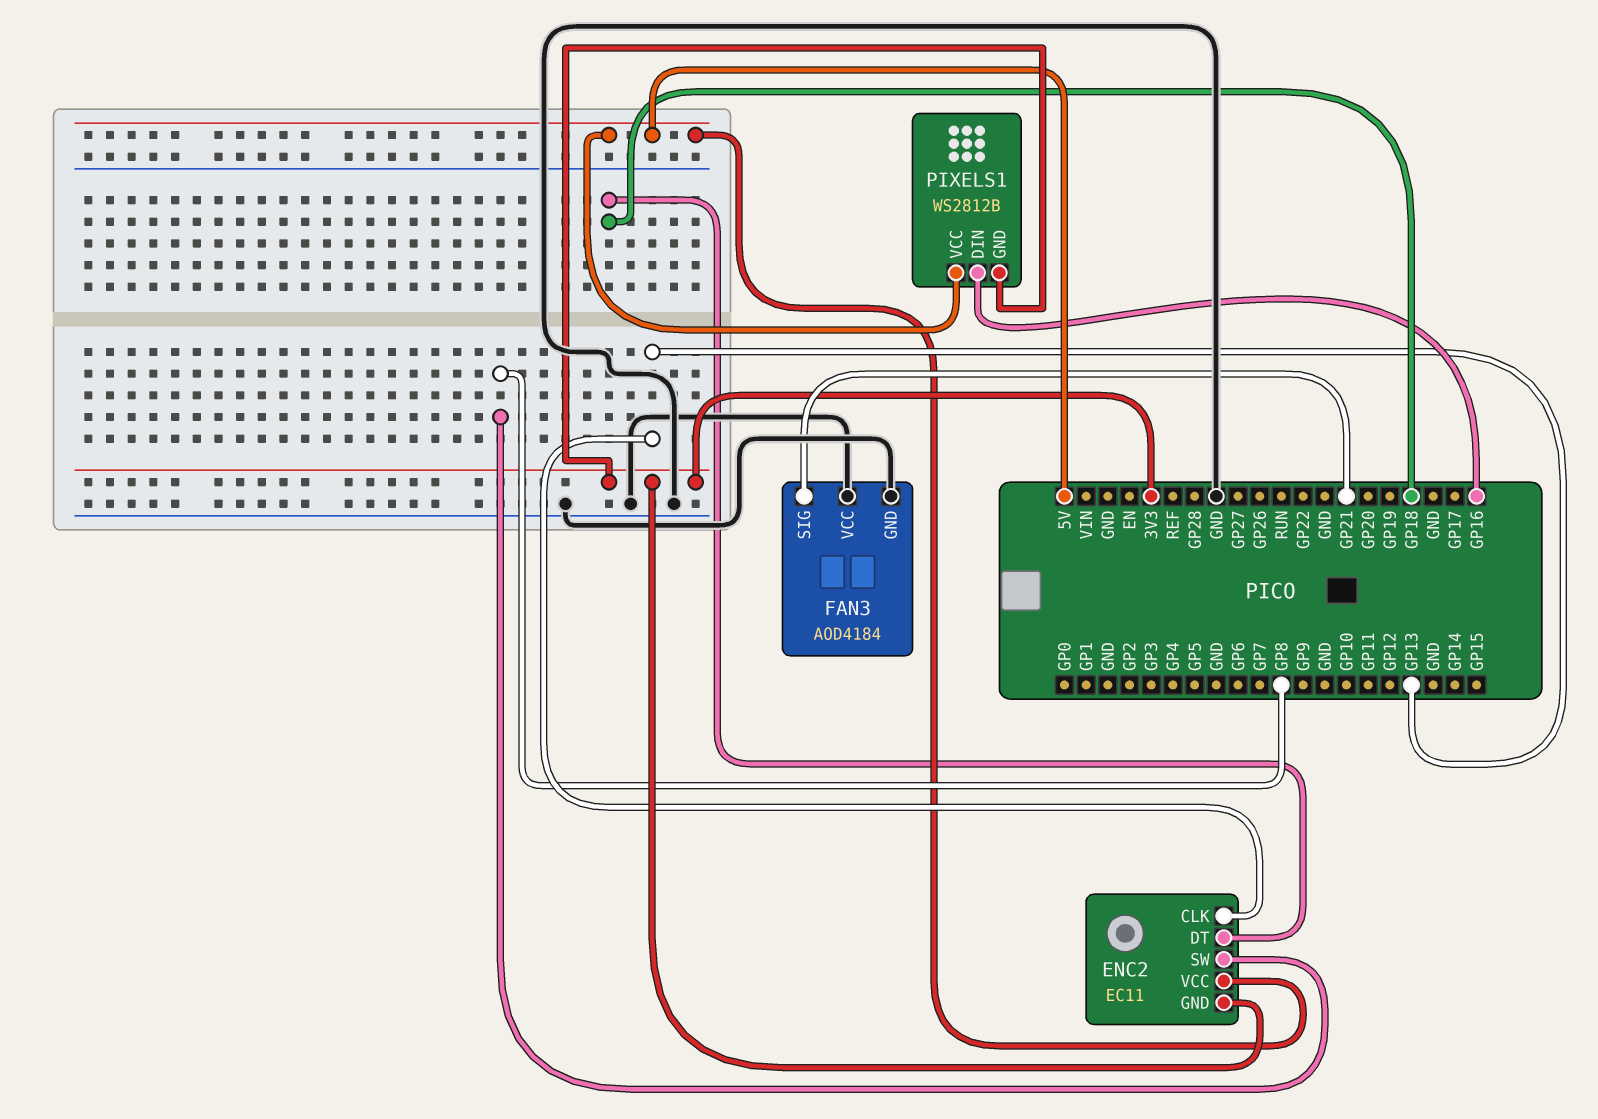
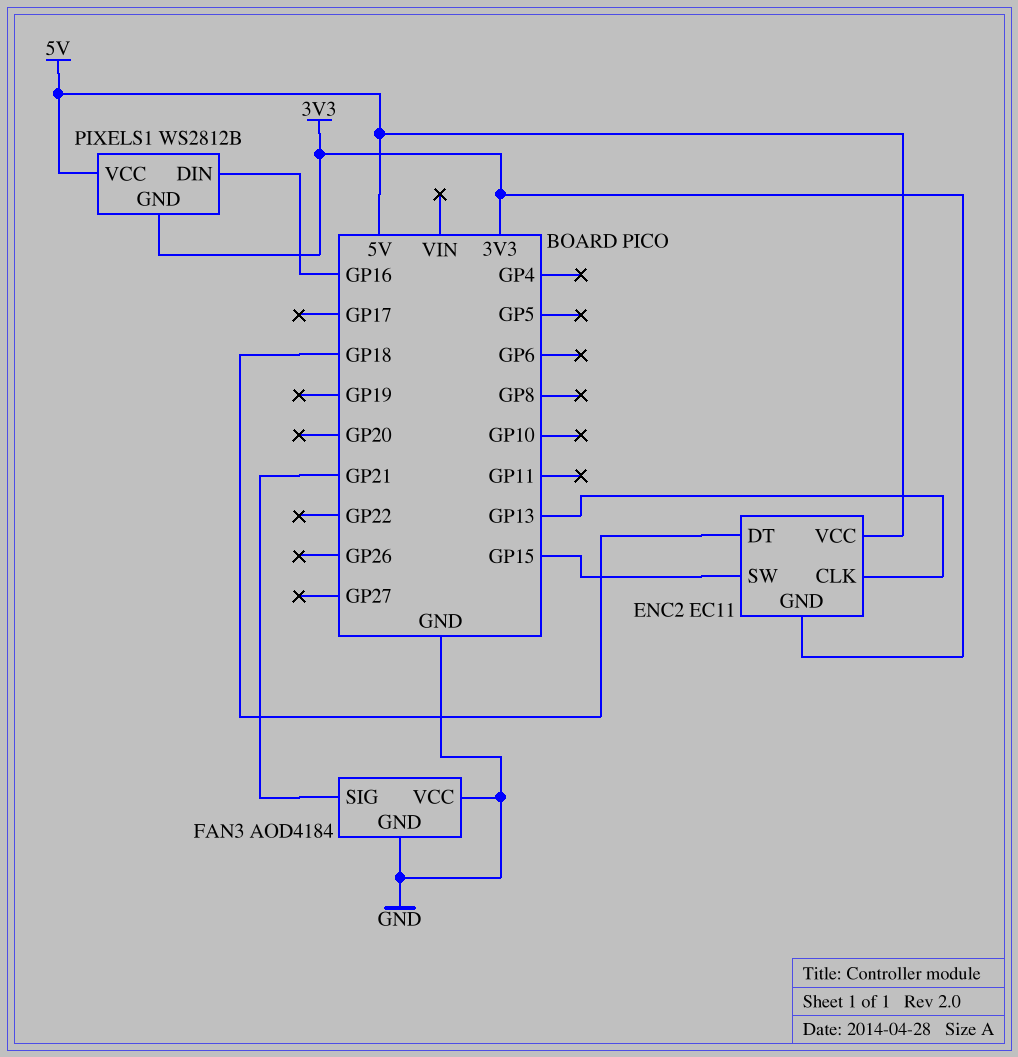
ENC2 pin SW: GP8 -> GP15

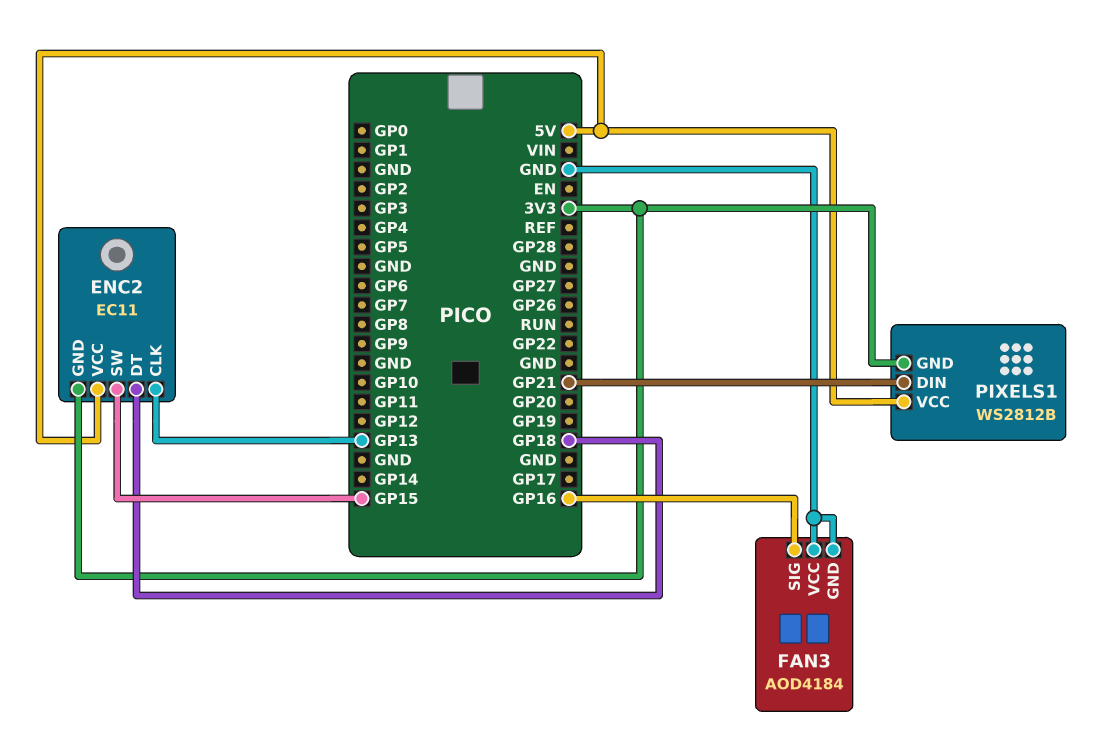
FAN3 pin SIG: GP21 -> GP16
PIXELS1 pin DIN: GP16 -> GP21

